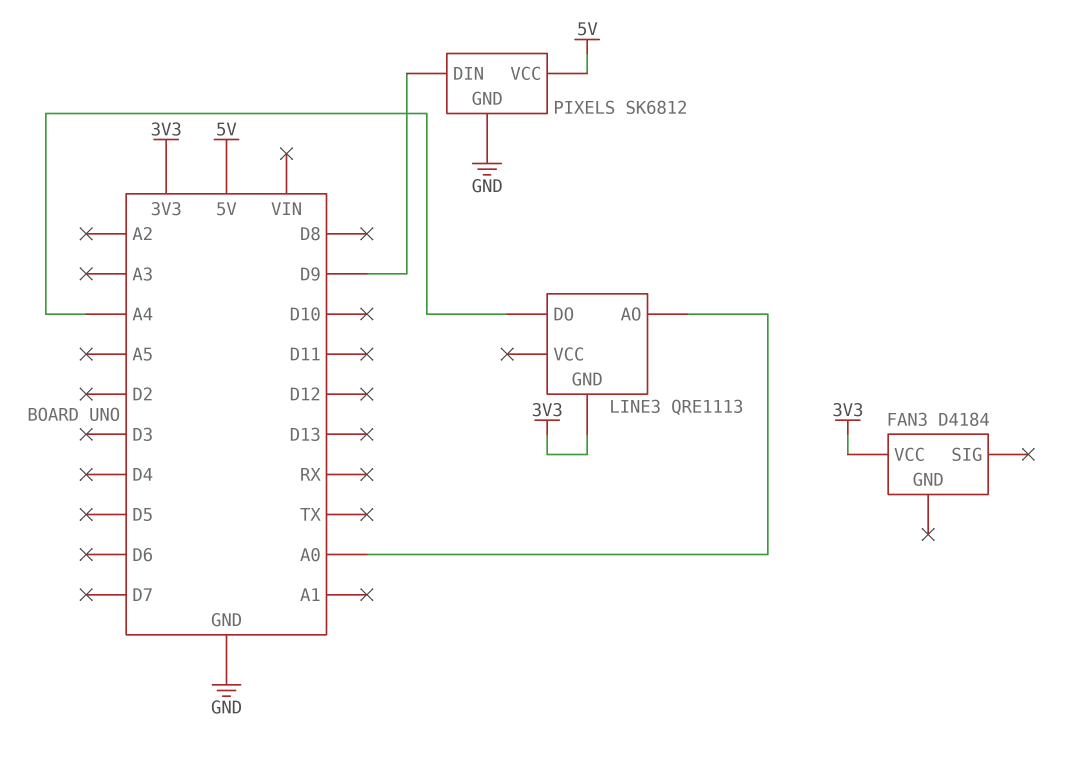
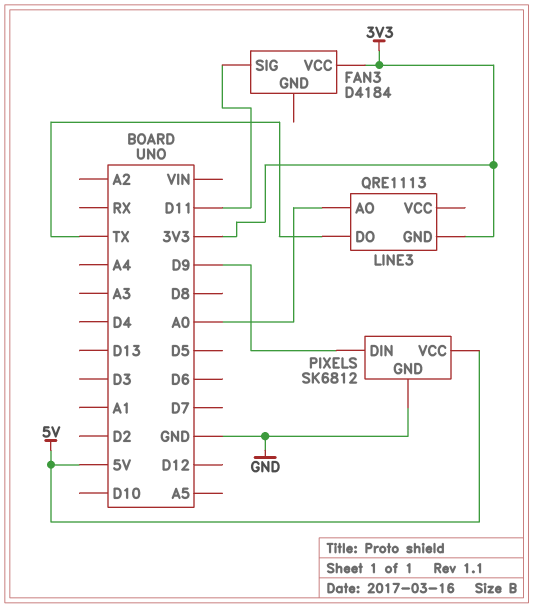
FAN3 pin SIG: none -> D11
LINE3 pin DO: A4 -> TX

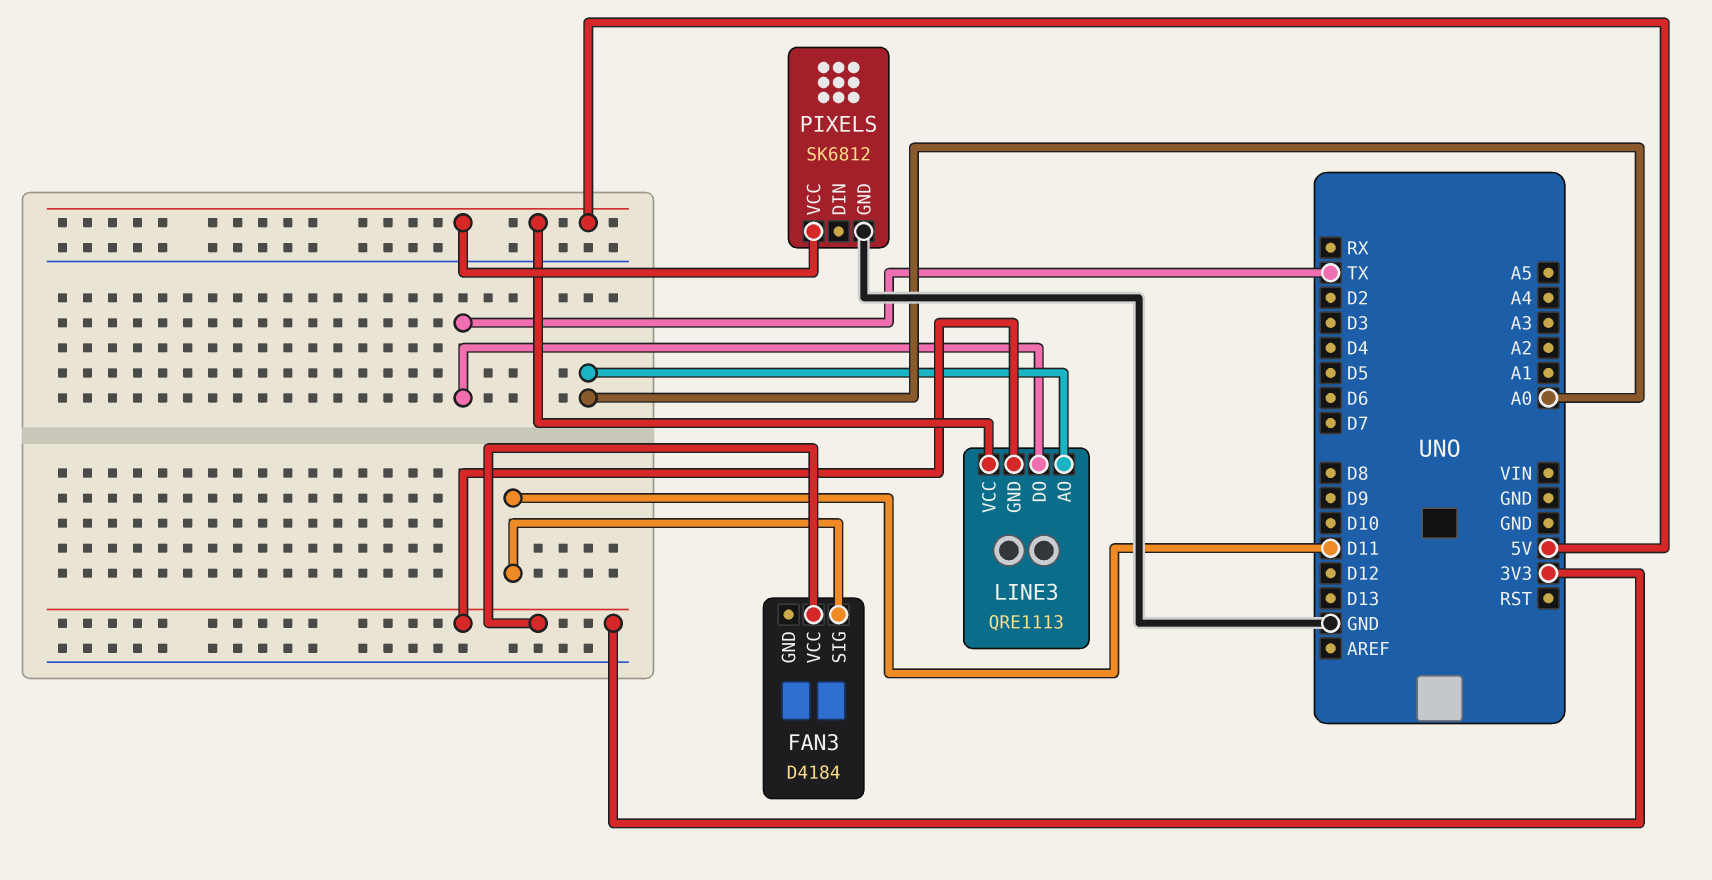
LINE3 pin VCC: none -> 5V
PIXELS pin DIN: D9 -> none

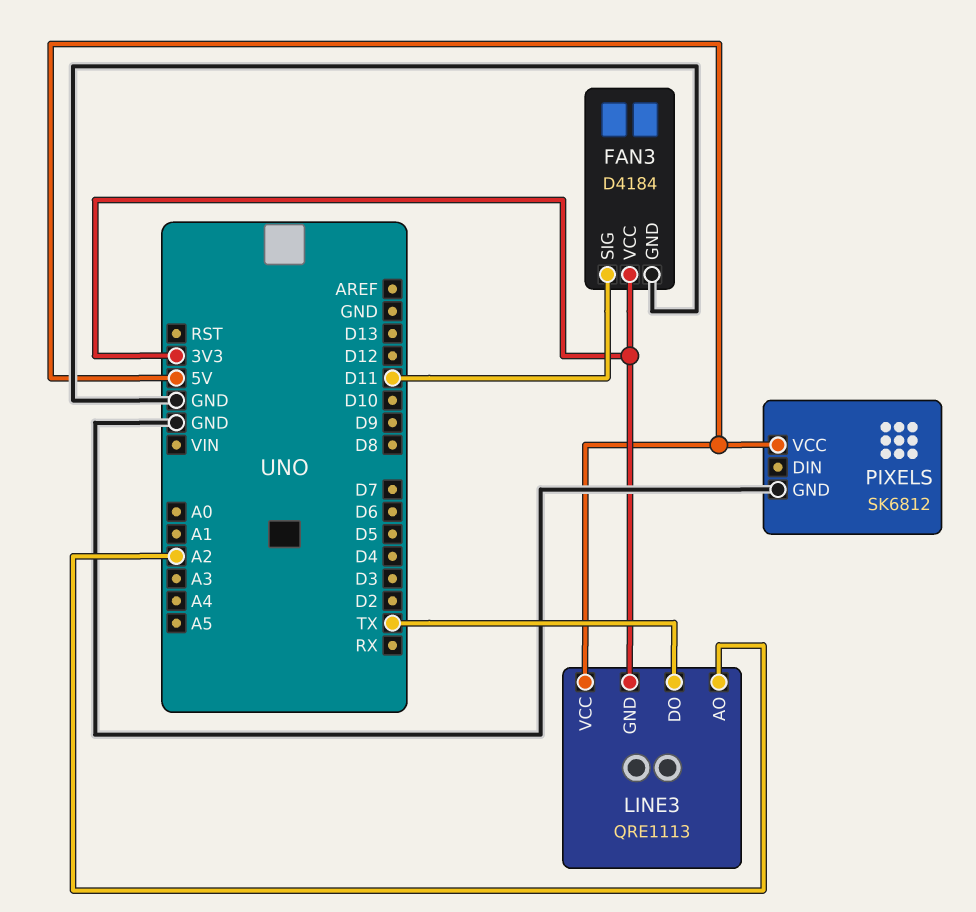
FAN3 pin GND: none -> GND
LINE3 pin AO: A0 -> A2

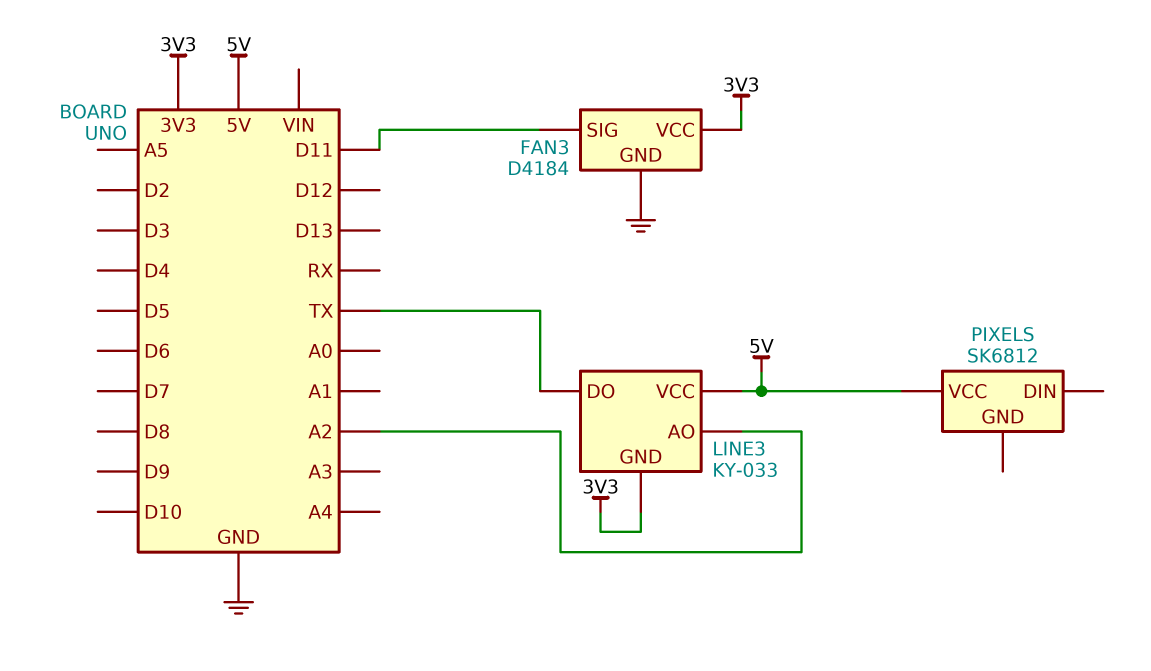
LINE3: QRE1113 -> KY-033
PIXELS pin GND: GND -> none

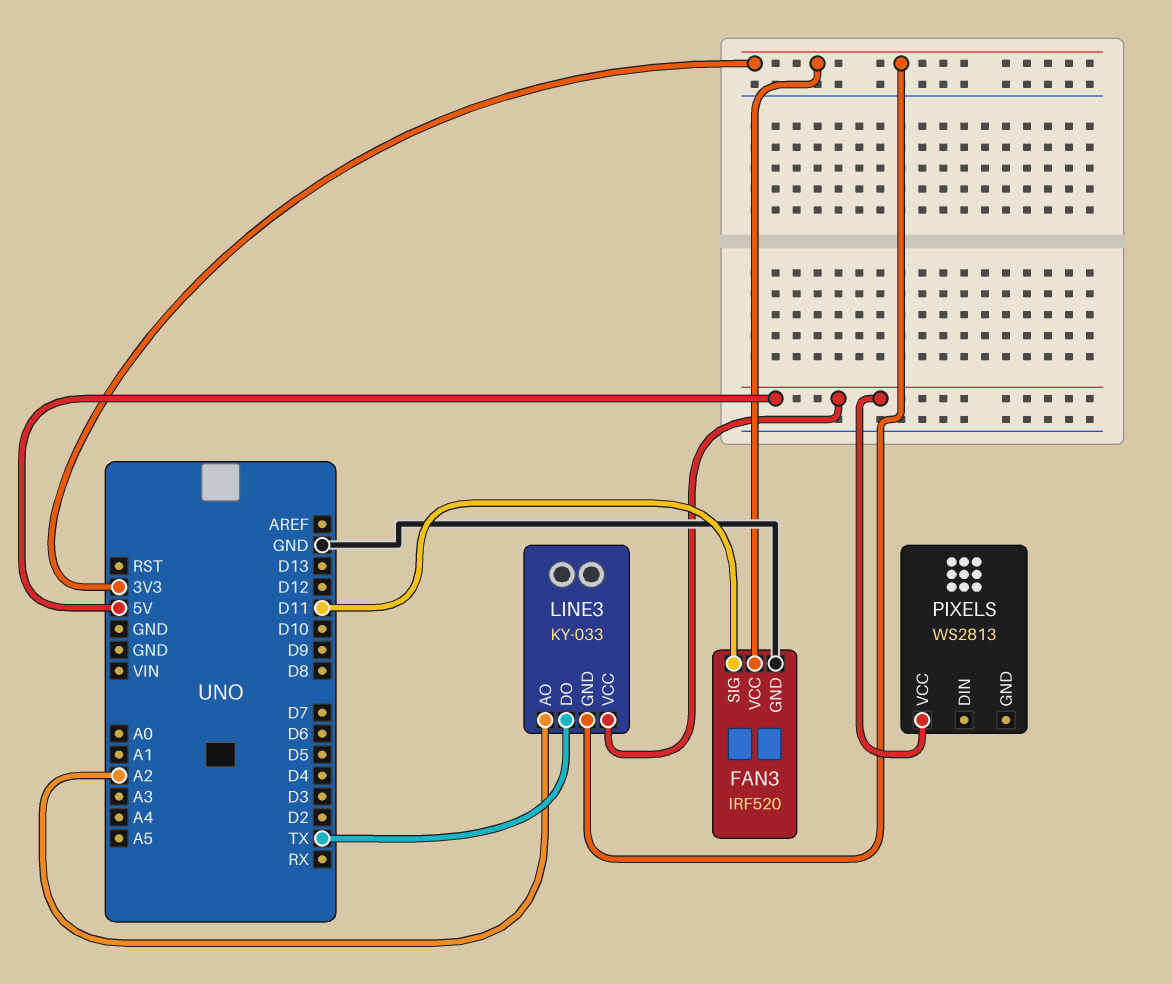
FAN3: D4184 -> IRF520
PIXELS: SK6812 -> WS2813

